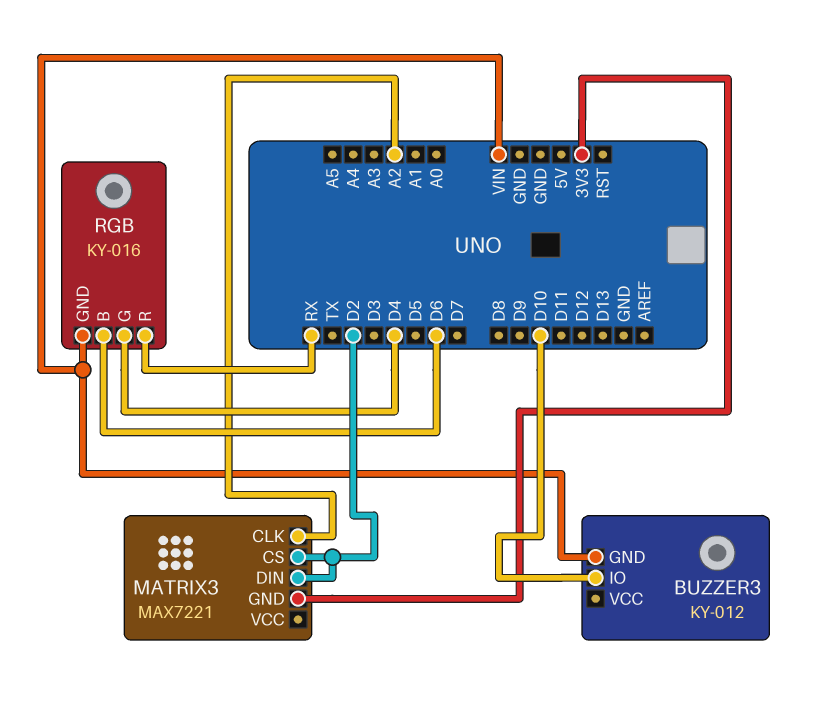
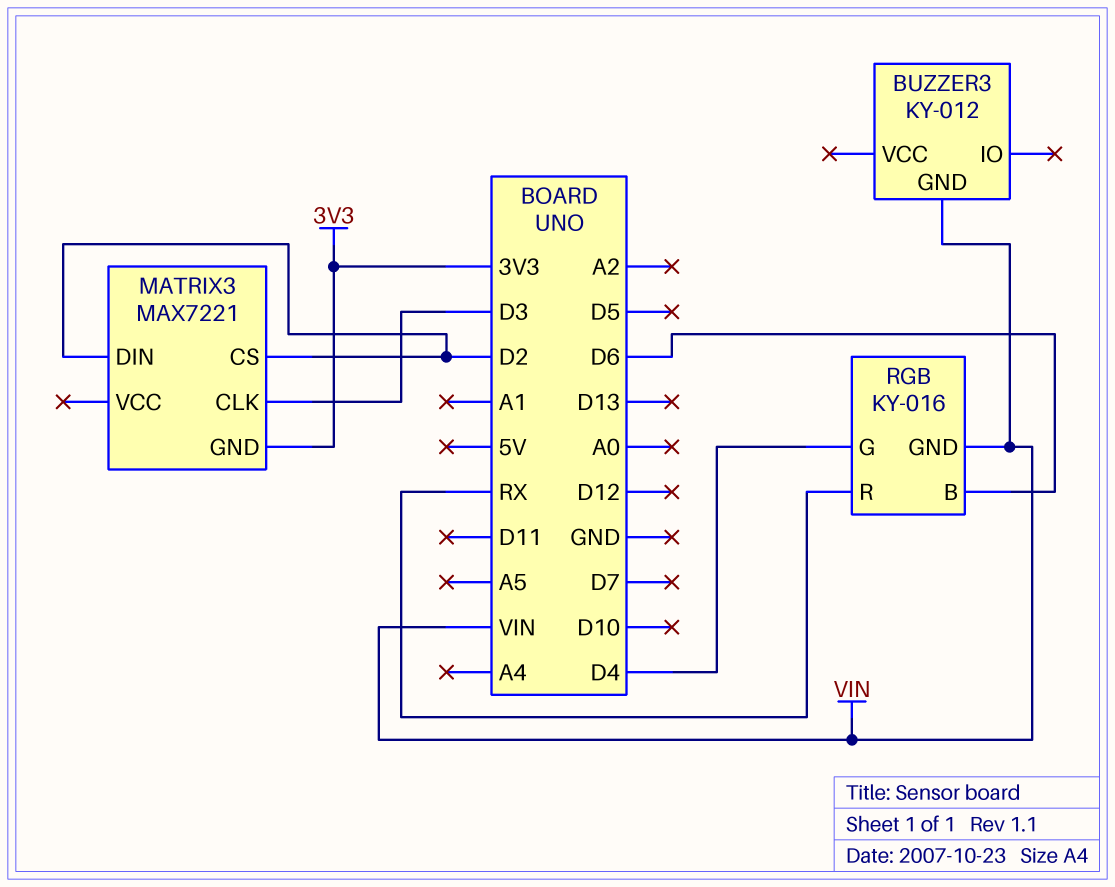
BUZZER3 pin IO: D10 -> none
MATRIX3 pin CLK: A2 -> D3

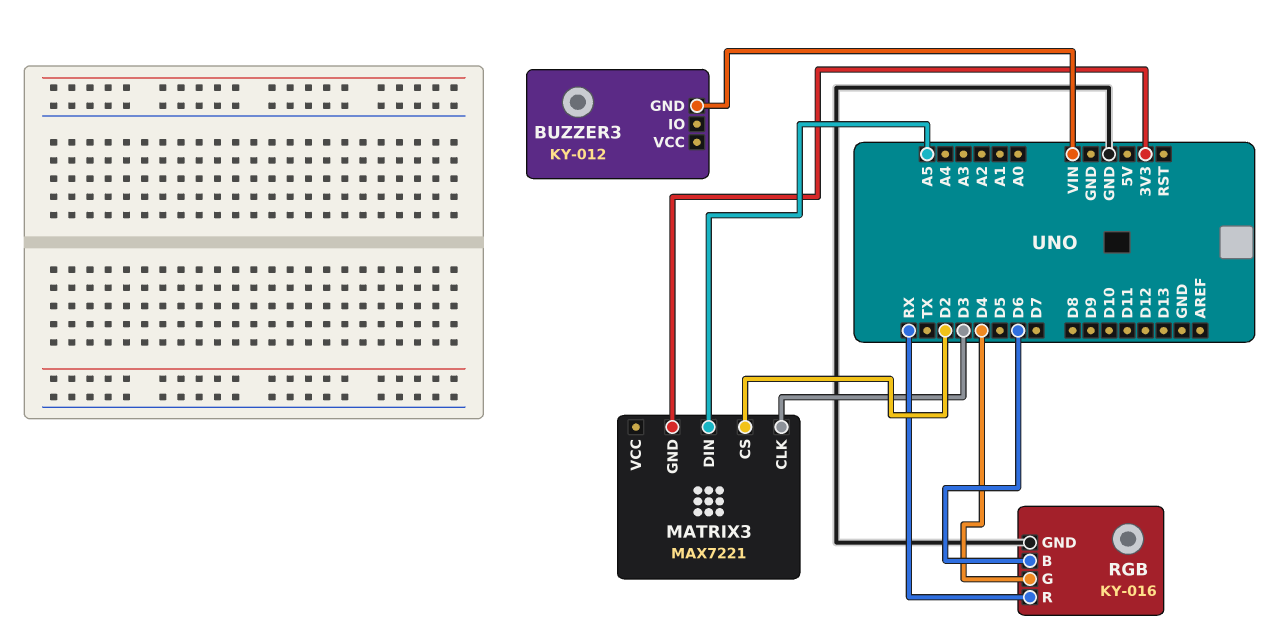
MATRIX3 pin DIN: D2 -> A5
RGB pin GND: VIN -> GND

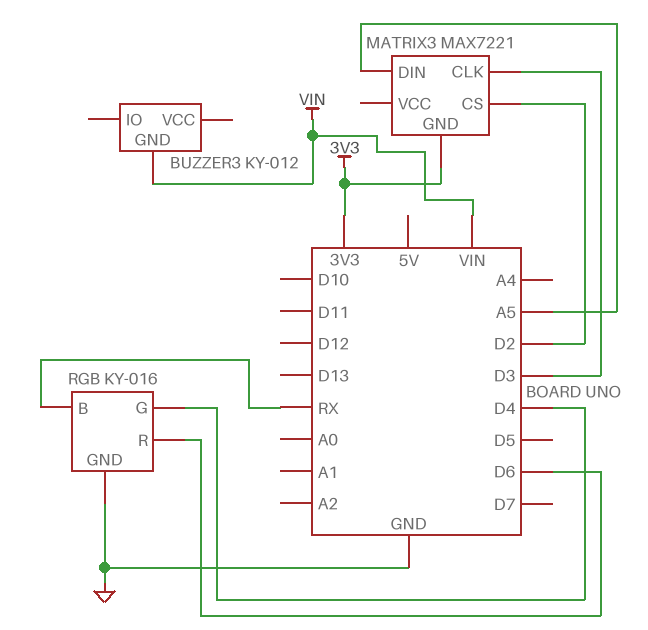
RGB pin B: D6 -> RX
RGB pin R: RX -> D6

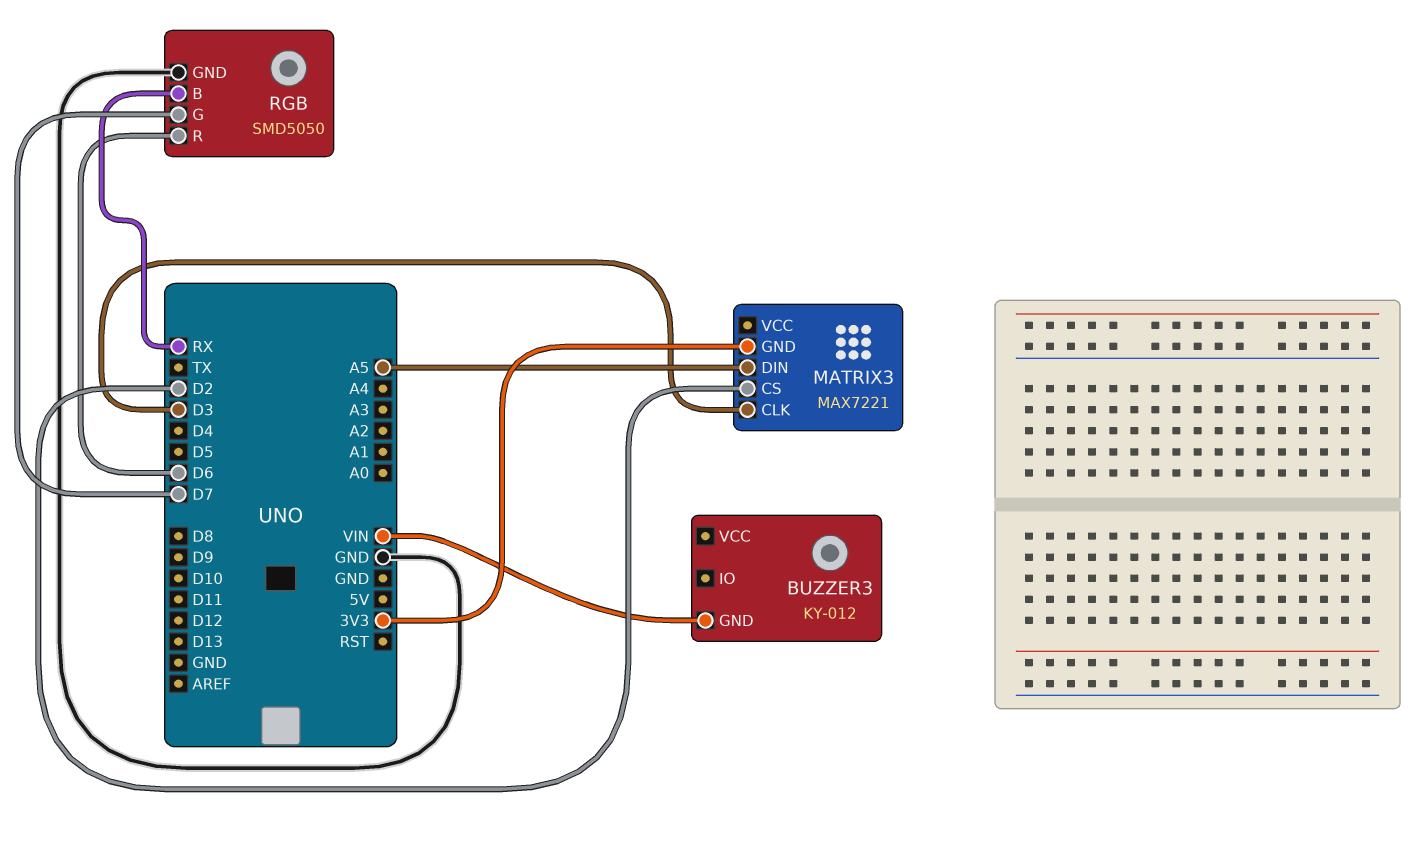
RGB: KY-016 -> SMD5050
RGB pin G: D4 -> D7

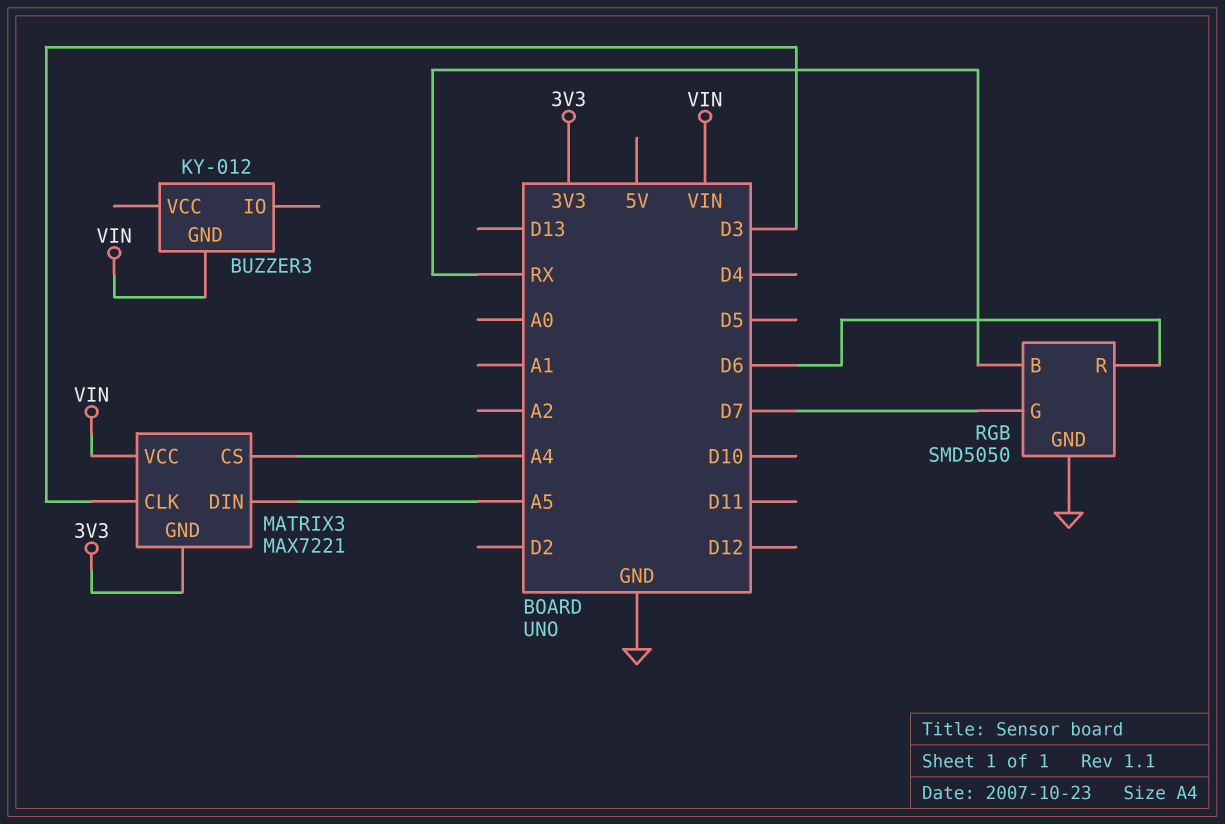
MATRIX3 pin CS: D2 -> A4
MATRIX3 pin VCC: none -> VIN

